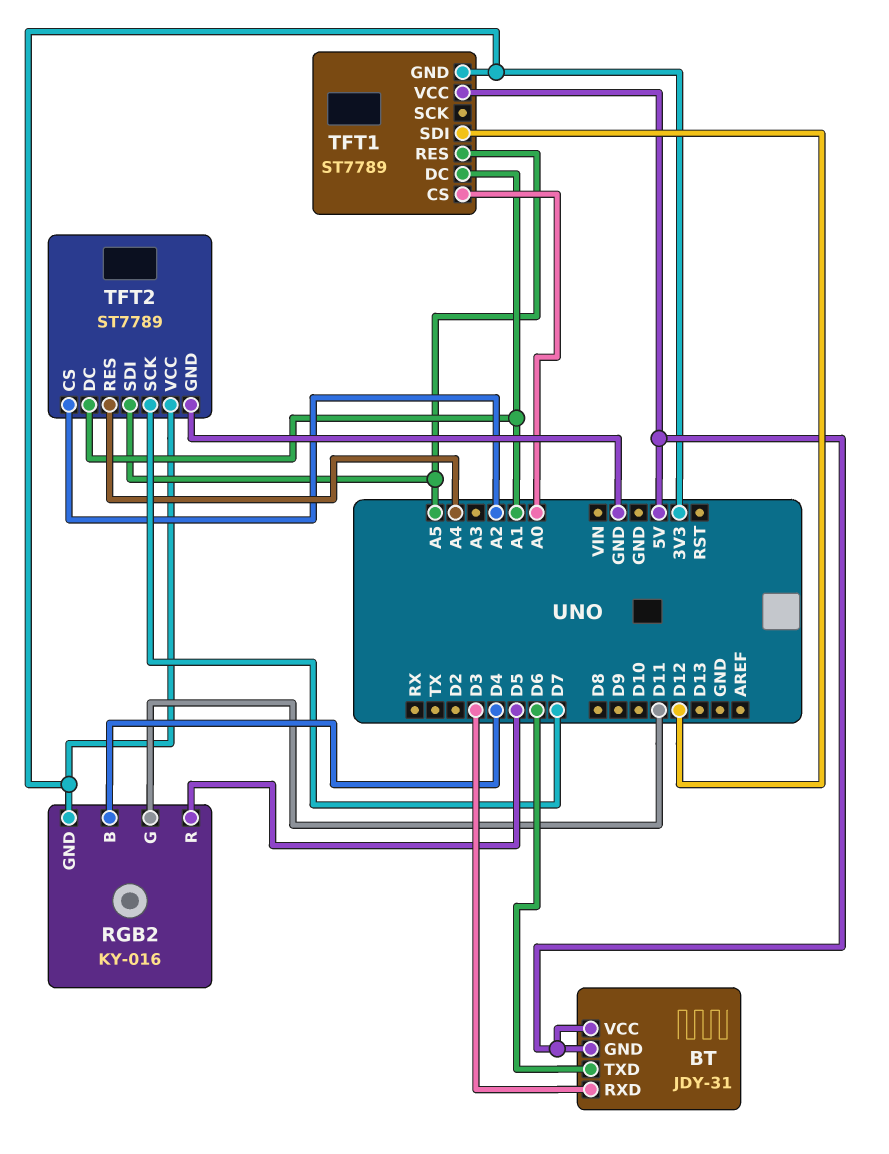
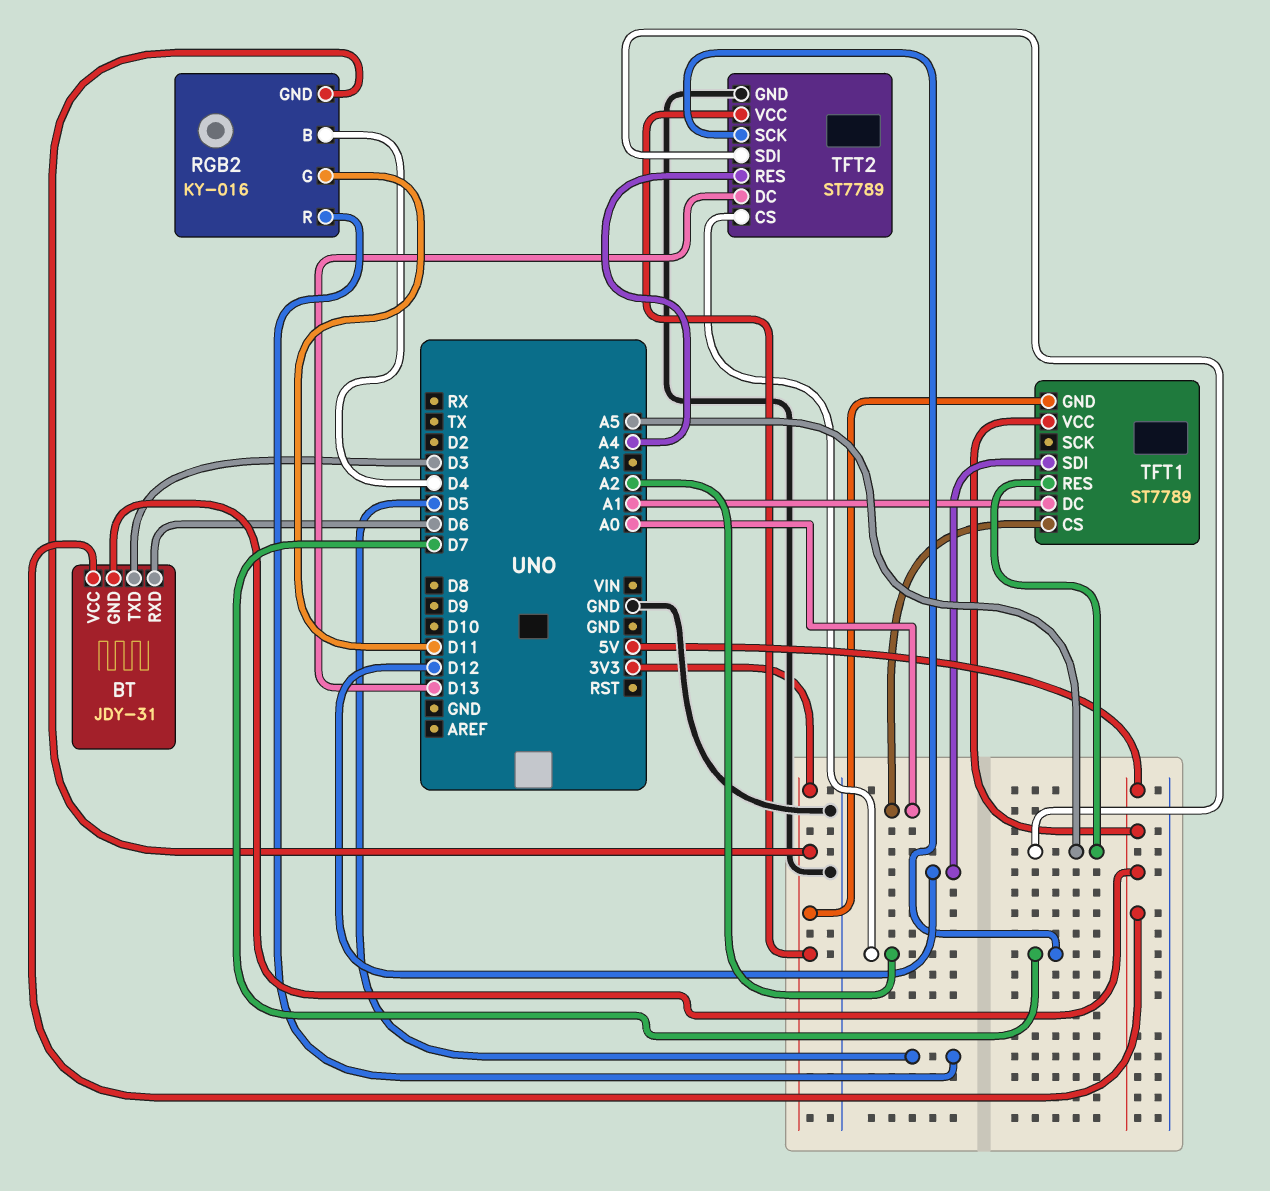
BT pin RXD: D3 -> D6
BT pin TXD: D6 -> D3
TFT2 pin DC: A1 -> D13

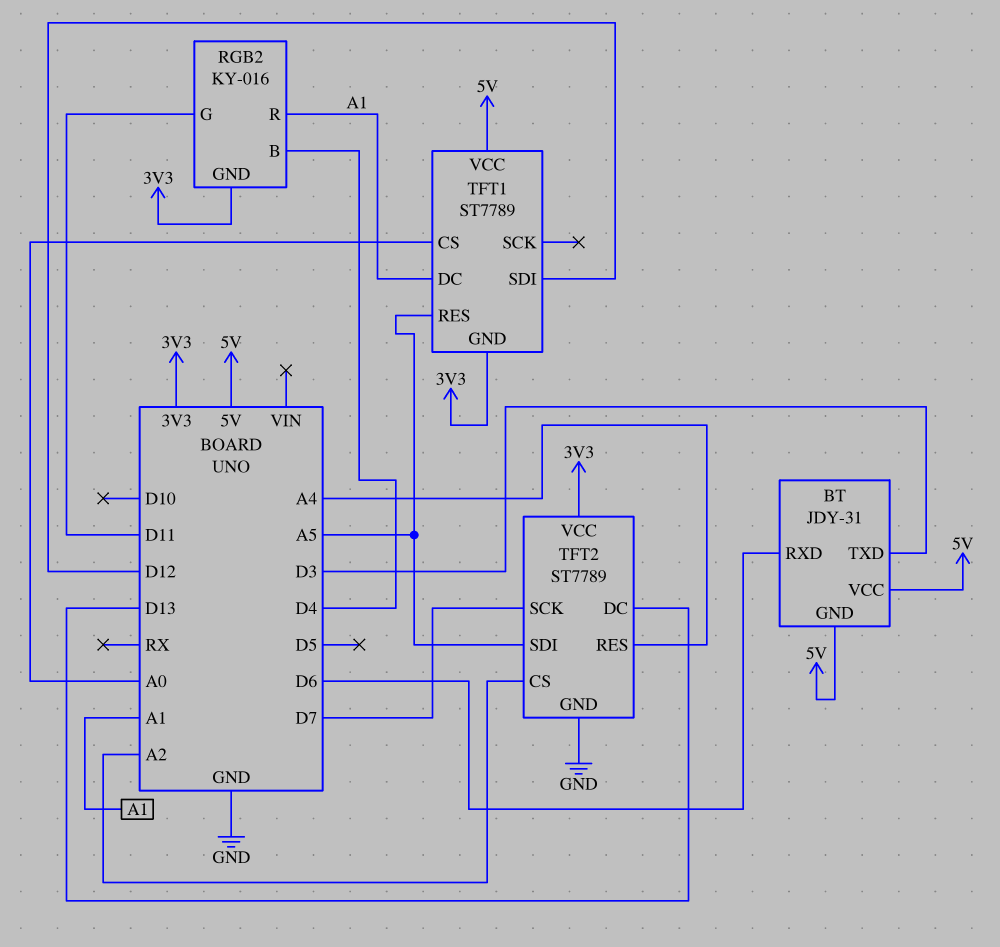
RGB2 pin R: D5 -> A1

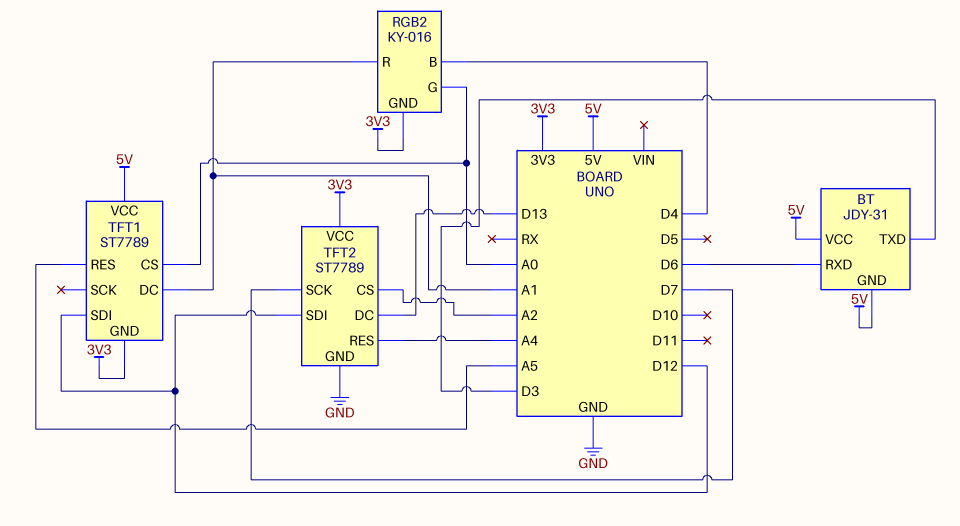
RGB2 pin G: D11 -> A0
TFT2 pin SDI: A5 -> D12

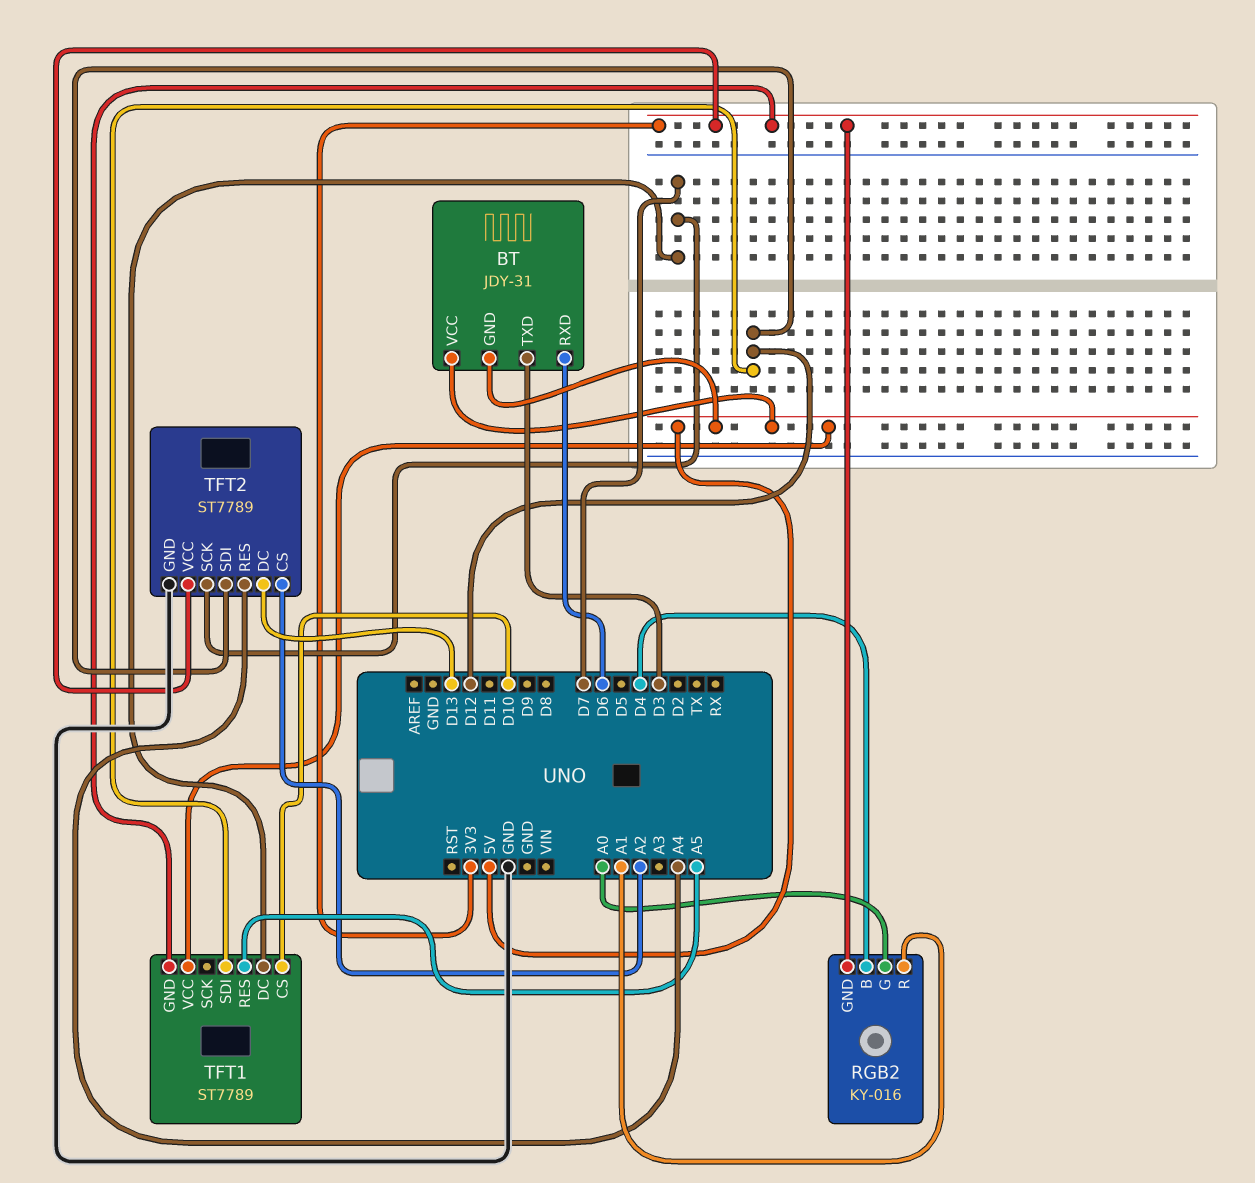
TFT1 pin CS: A0 -> D10
TFT1 pin DC: A1 -> D7

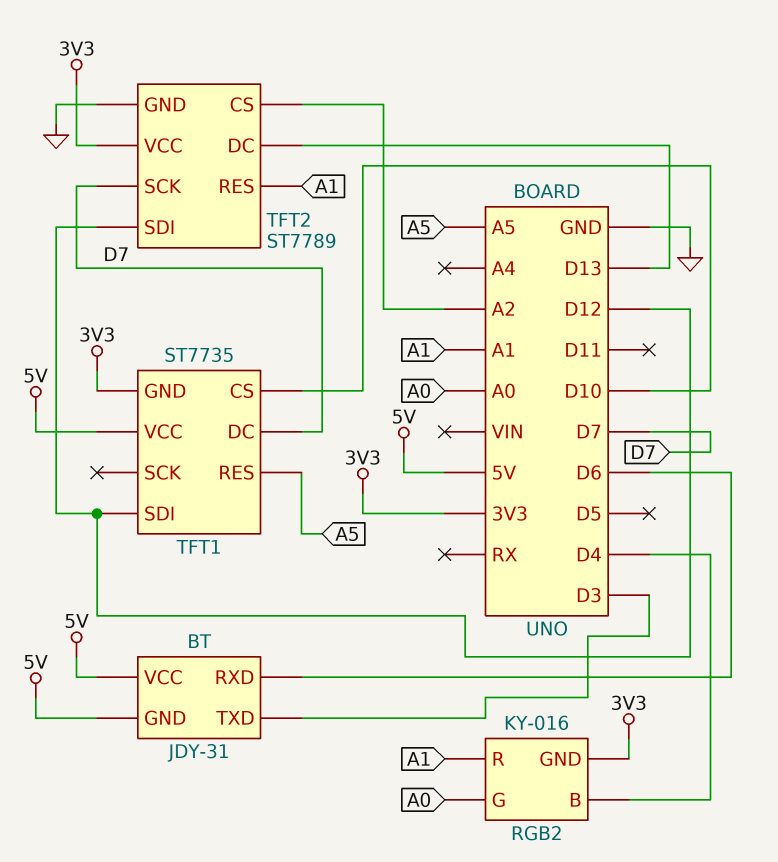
TFT1: ST7789 -> ST7735
TFT2 pin RES: A4 -> A1

